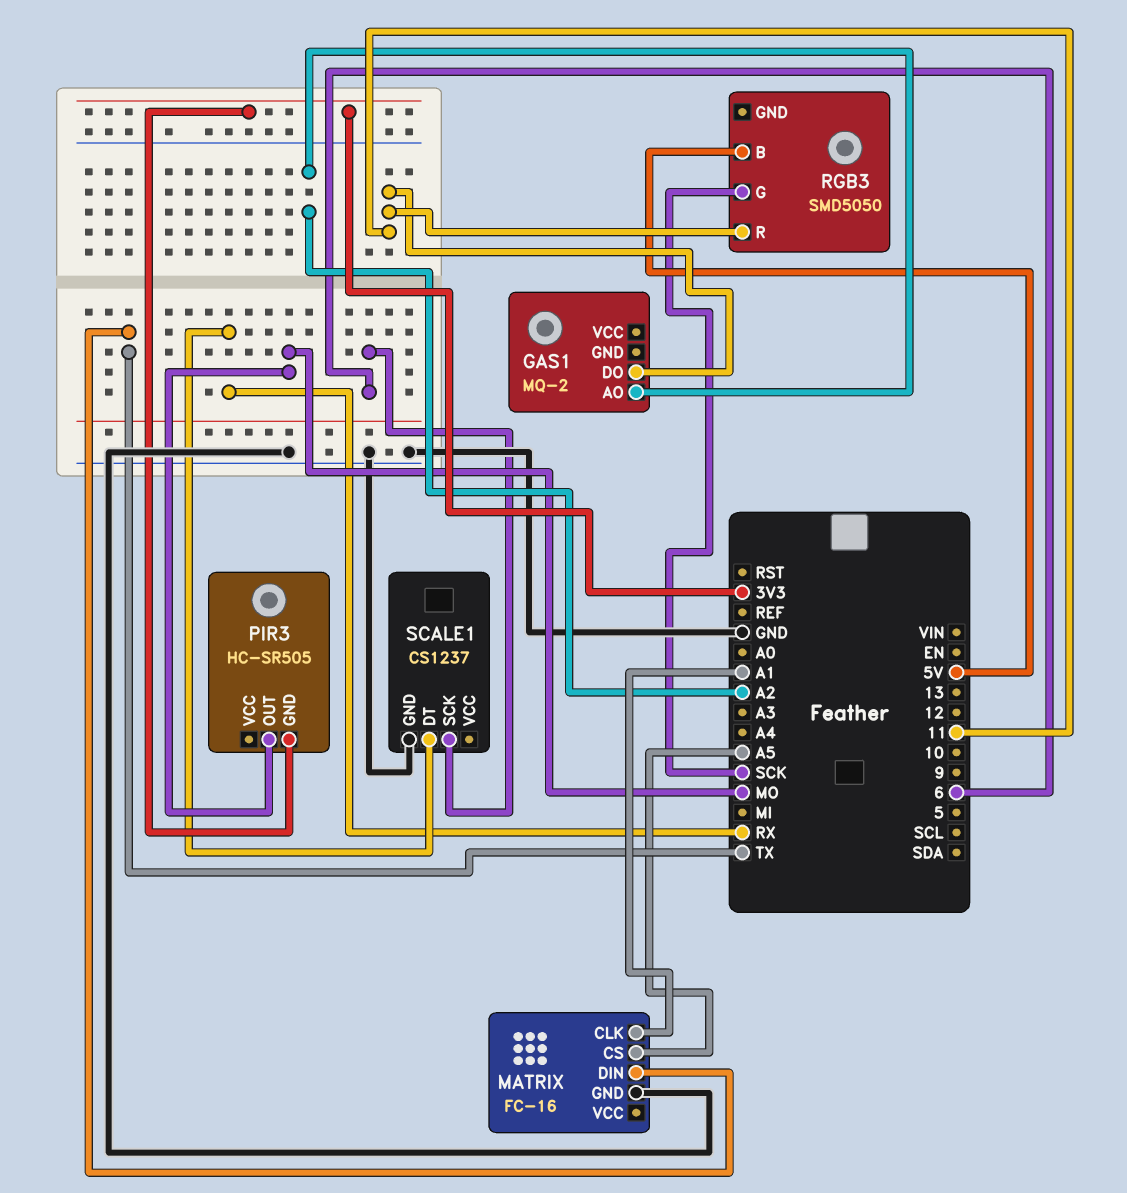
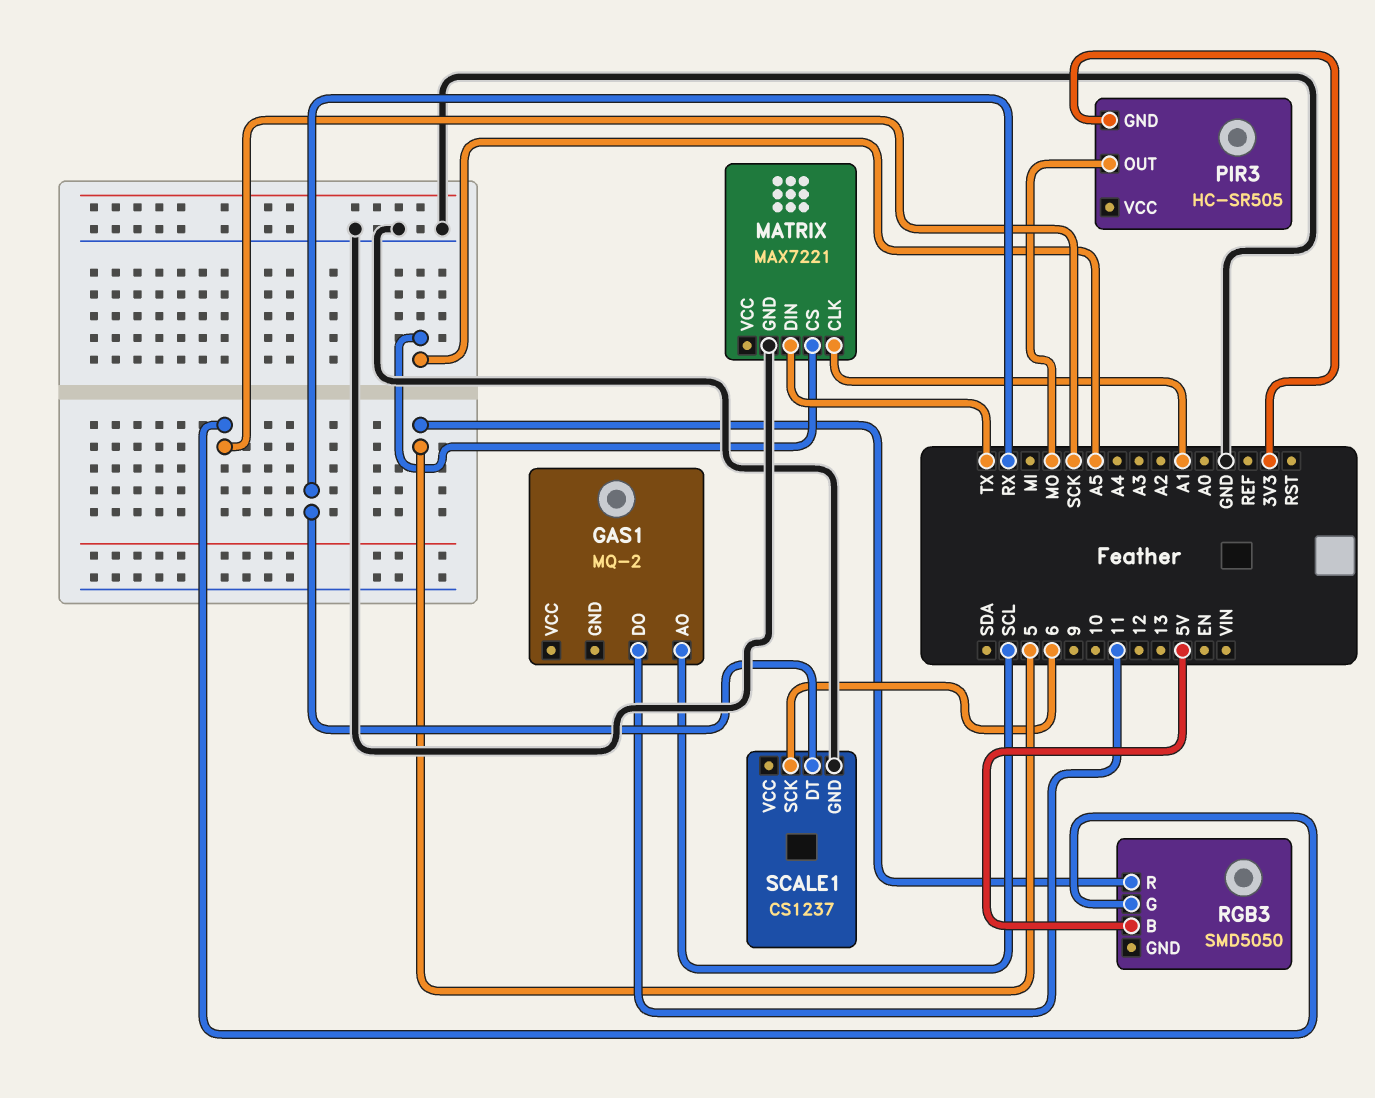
GAS1 pin AO: A2 -> SCL
MATRIX: FC-16 -> MAX7221
RGB3 pin R: 11 -> 5

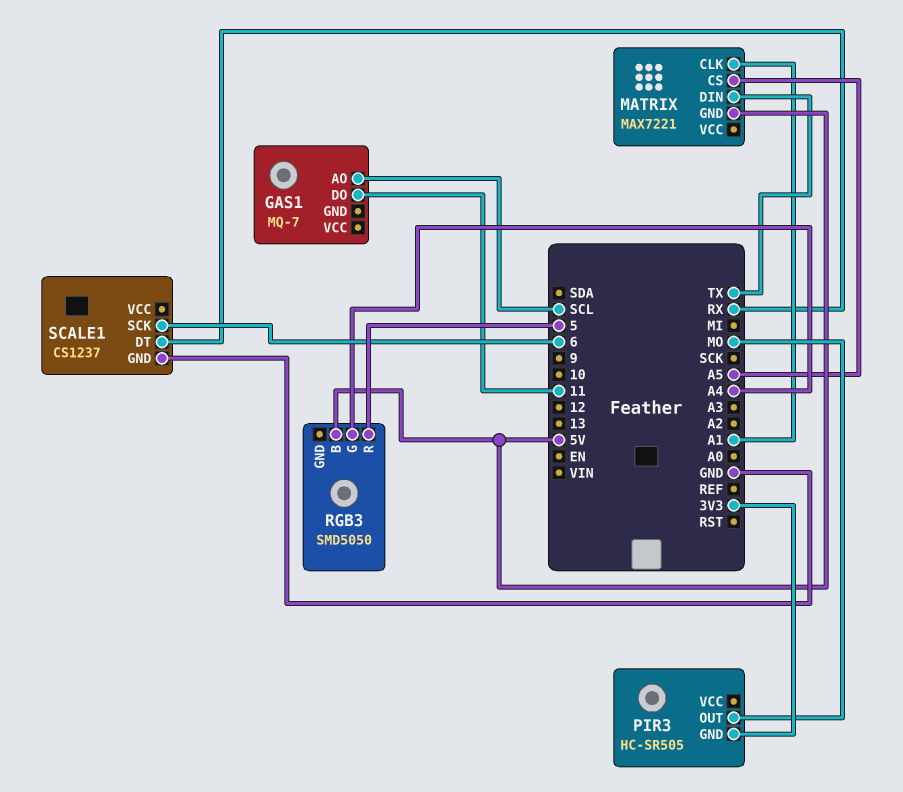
GAS1: MQ-2 -> MQ-7
MATRIX pin GND: GND -> 5V
RGB3 pin G: SCK -> A4

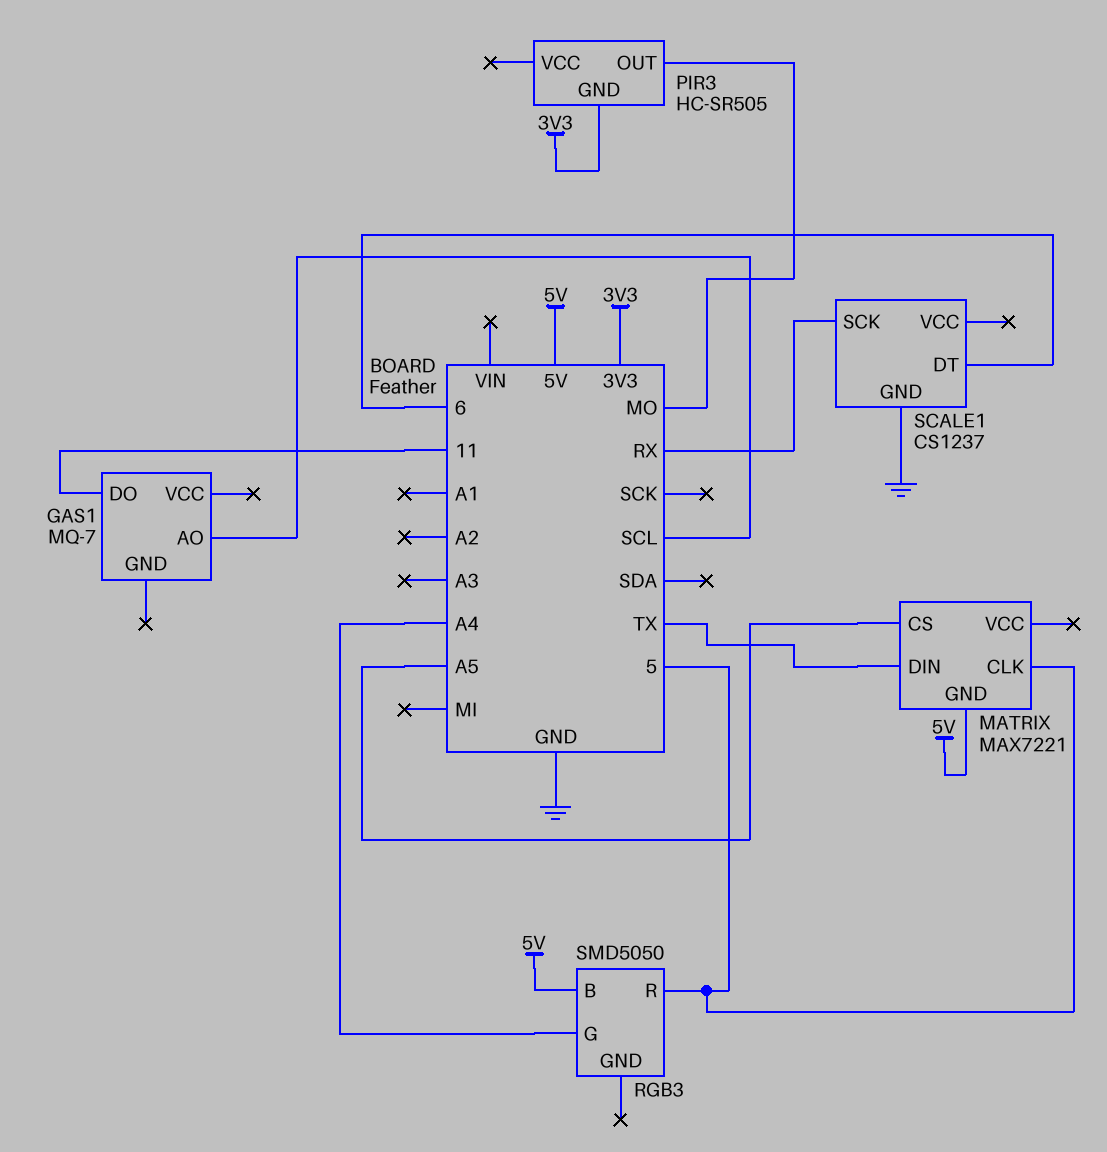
MATRIX pin CLK: A1 -> 5
SCALE1 pin DT: RX -> 6
SCALE1 pin SCK: 6 -> RX

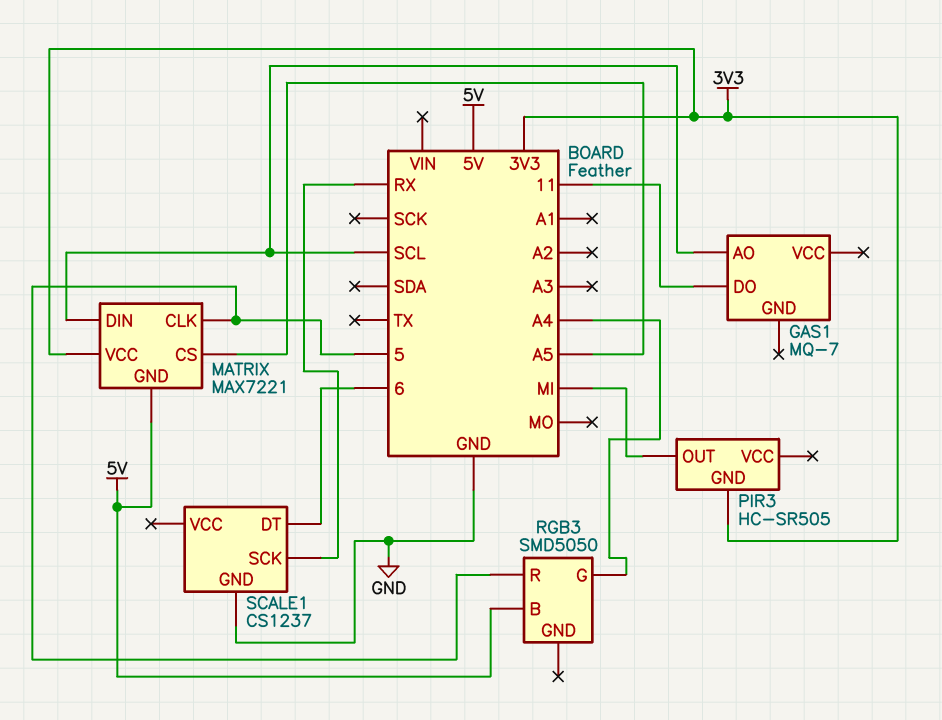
MATRIX pin DIN: TX -> SCL
MATRIX pin VCC: none -> 3V3
PIR3 pin OUT: MO -> MI

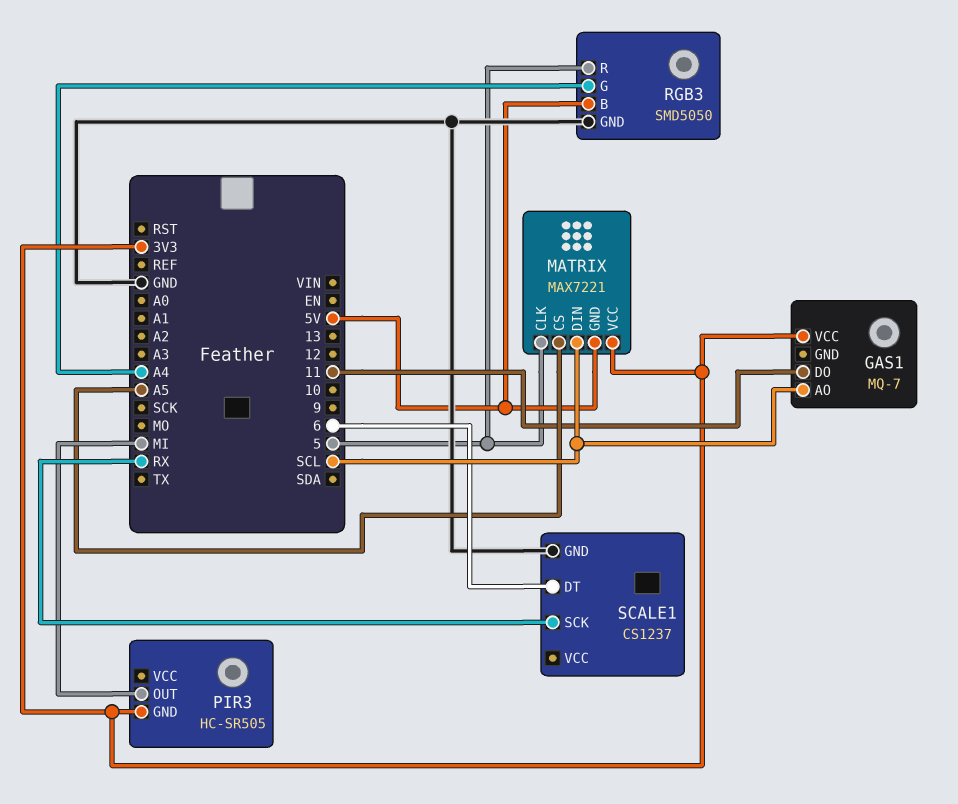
GAS1 pin VCC: none -> 3V3
RGB3 pin GND: none -> GND

